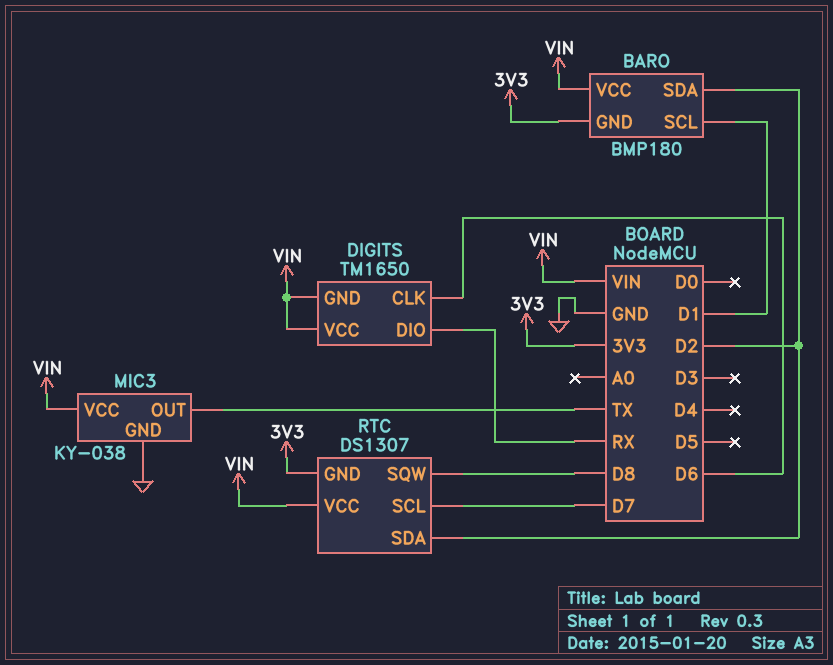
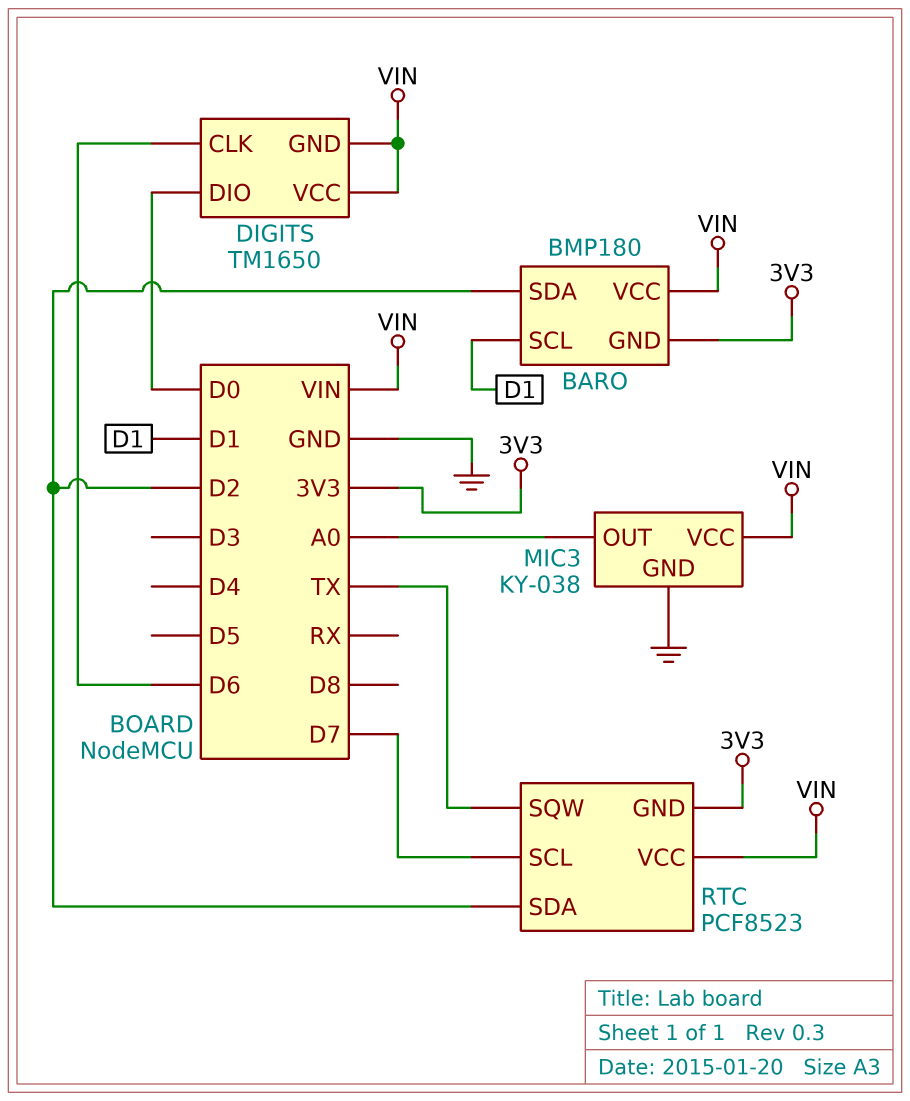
DIGITS pin DIO: RX -> D0
MIC3 pin OUT: TX -> A0
RTC: DS1307 -> PCF8523
RTC pin SQW: D8 -> TX

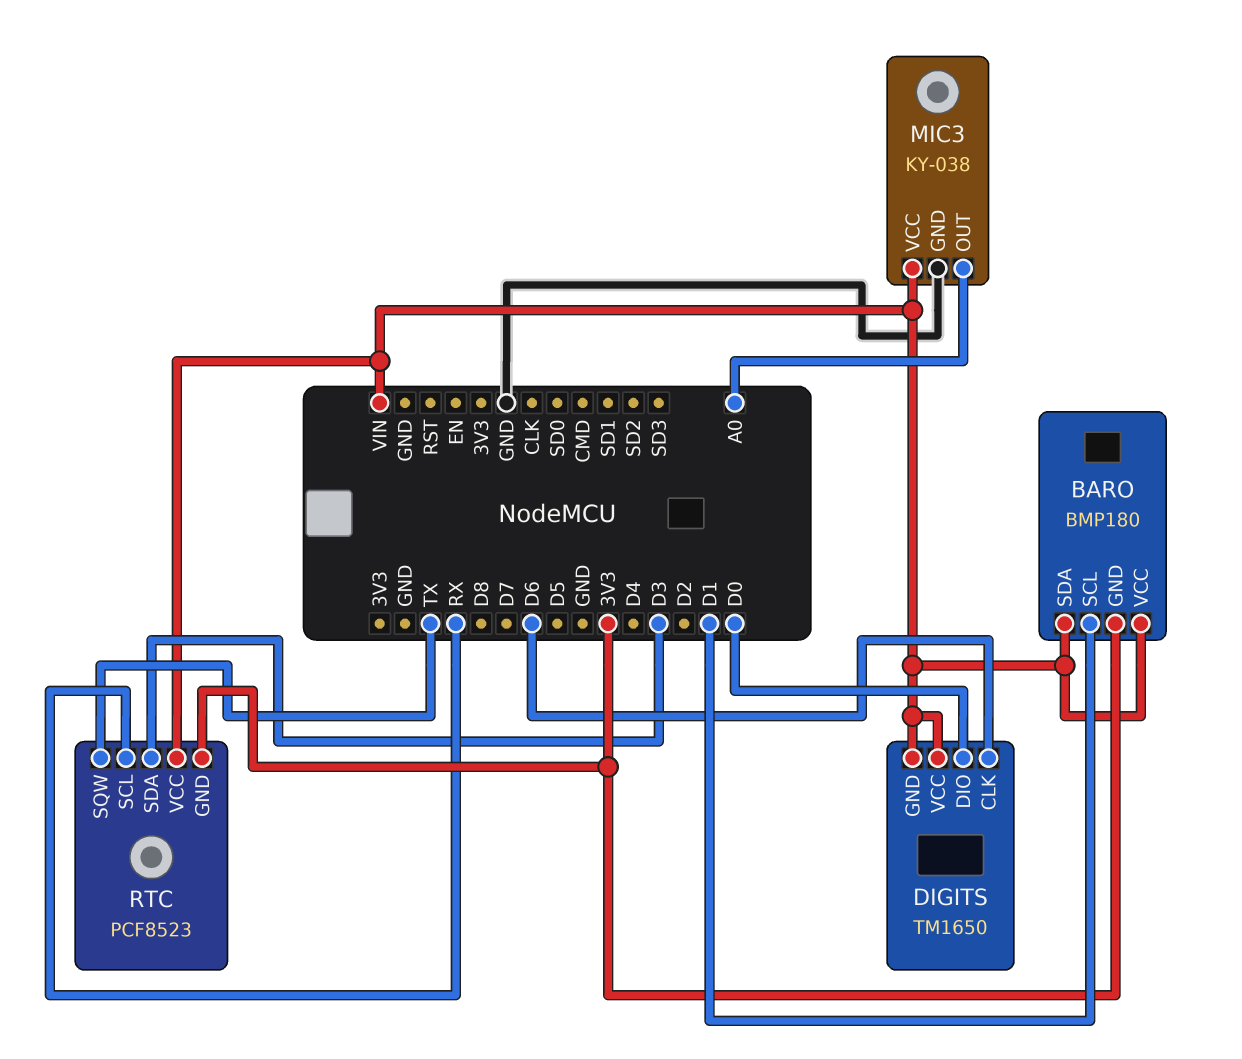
BARO pin SDA: D2 -> VIN
RTC pin SCL: D7 -> RX
RTC pin SDA: D2 -> D3

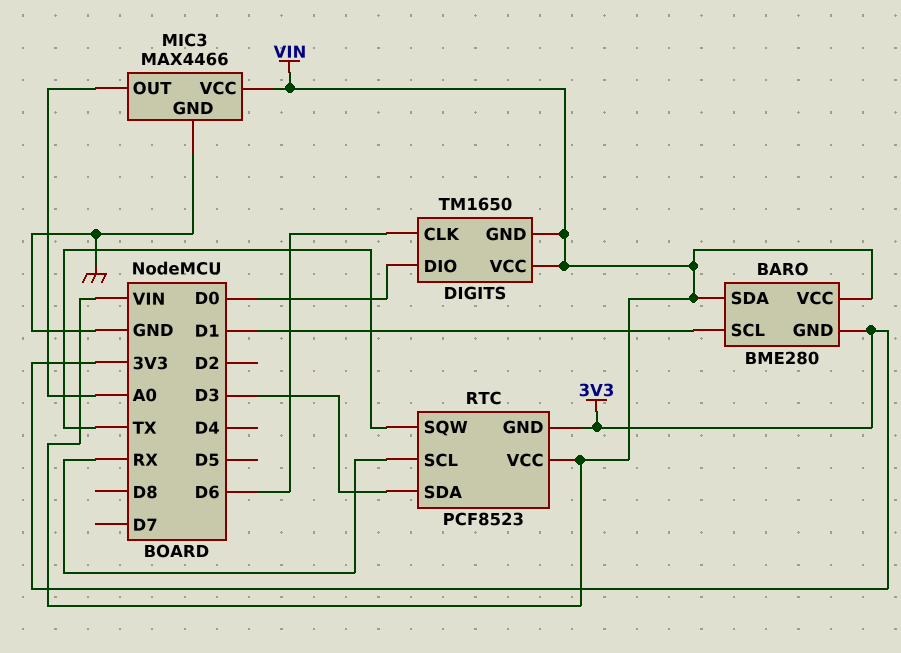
BARO: BMP180 -> BME280
MIC3: KY-038 -> MAX4466

